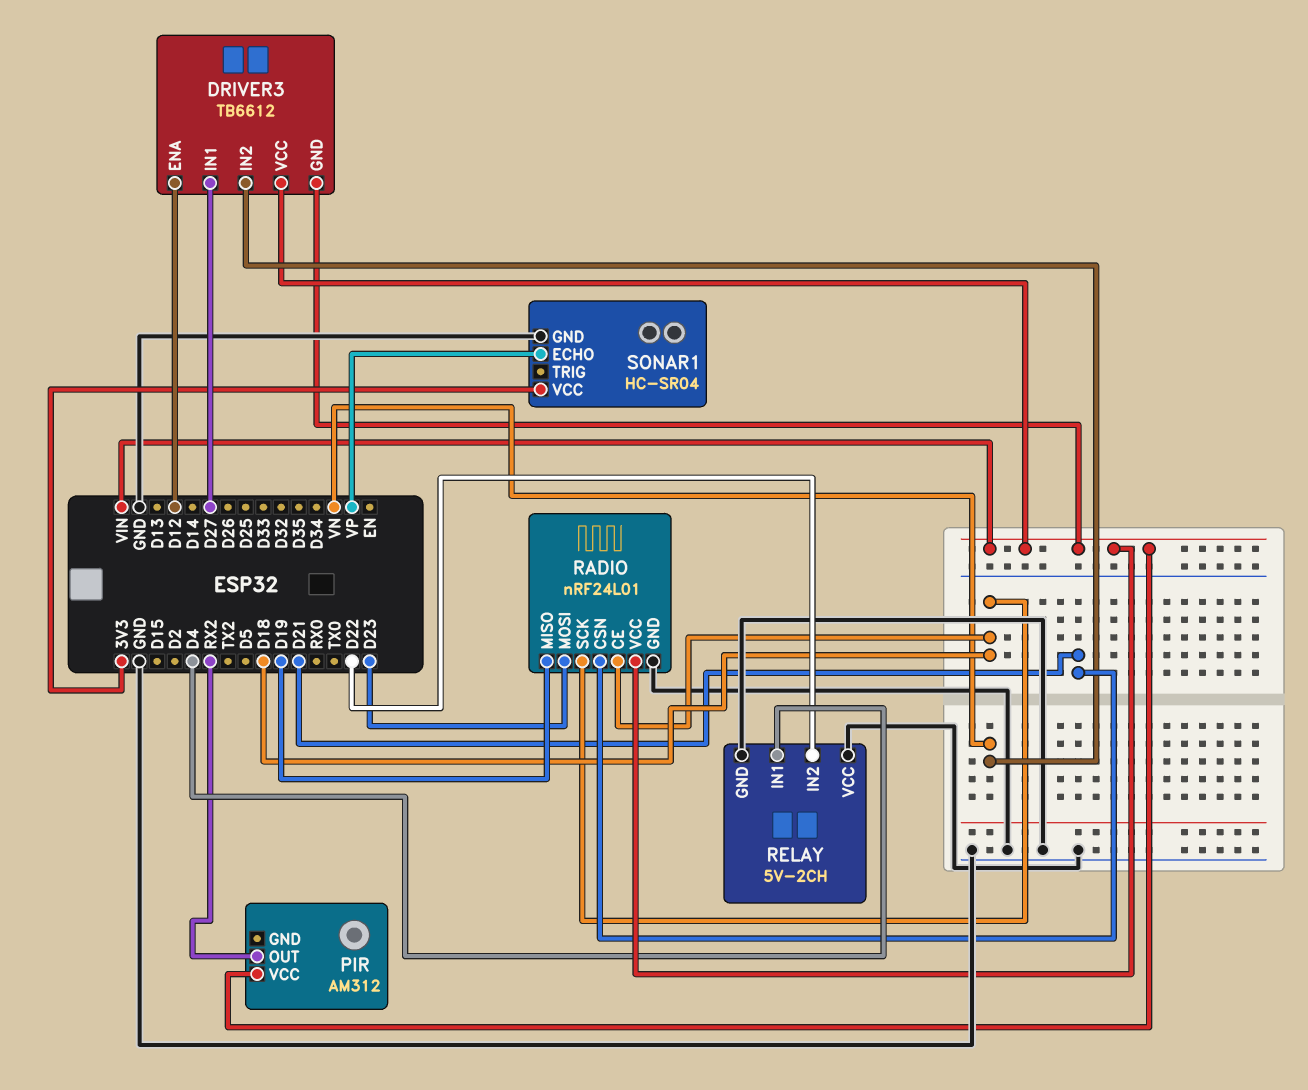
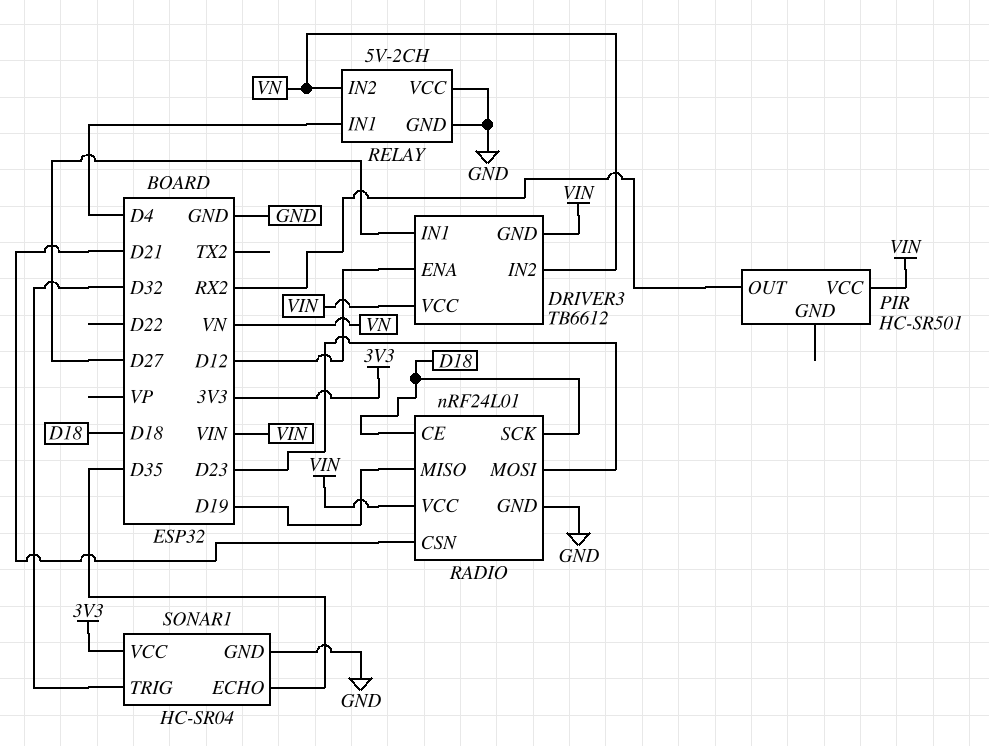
PIR: AM312 -> HC-SR501
RELAY pin IN2: D22 -> VN
SONAR1 pin ECHO: VP -> D35
SONAR1 pin TRIG: none -> D32

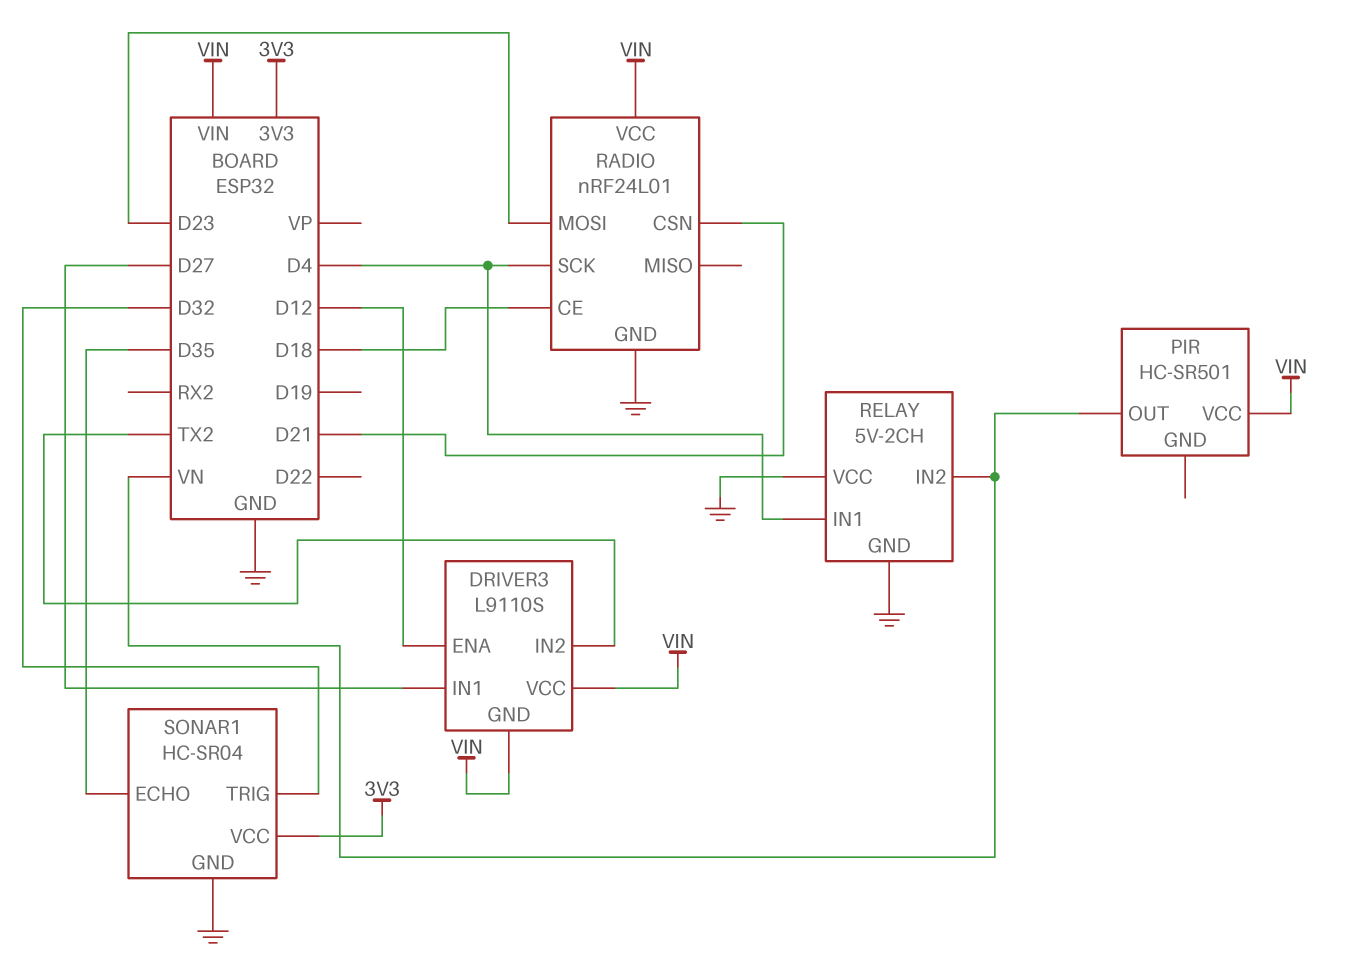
DRIVER3: TB6612 -> L9110S
DRIVER3 pin IN2: VN -> TX2
PIR pin OUT: RX2 -> VN
RADIO pin MISO: D19 -> none
RADIO pin SCK: D18 -> D4

